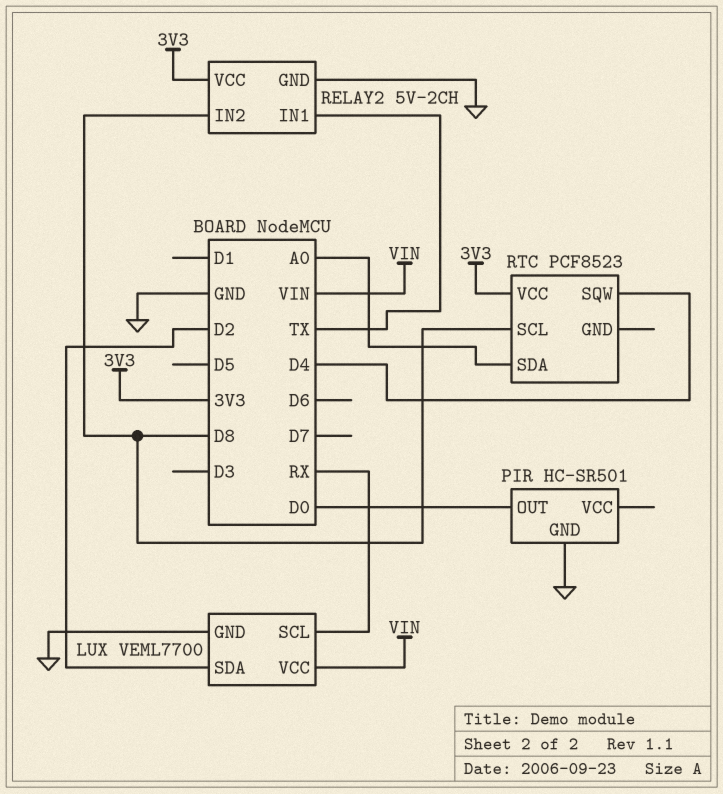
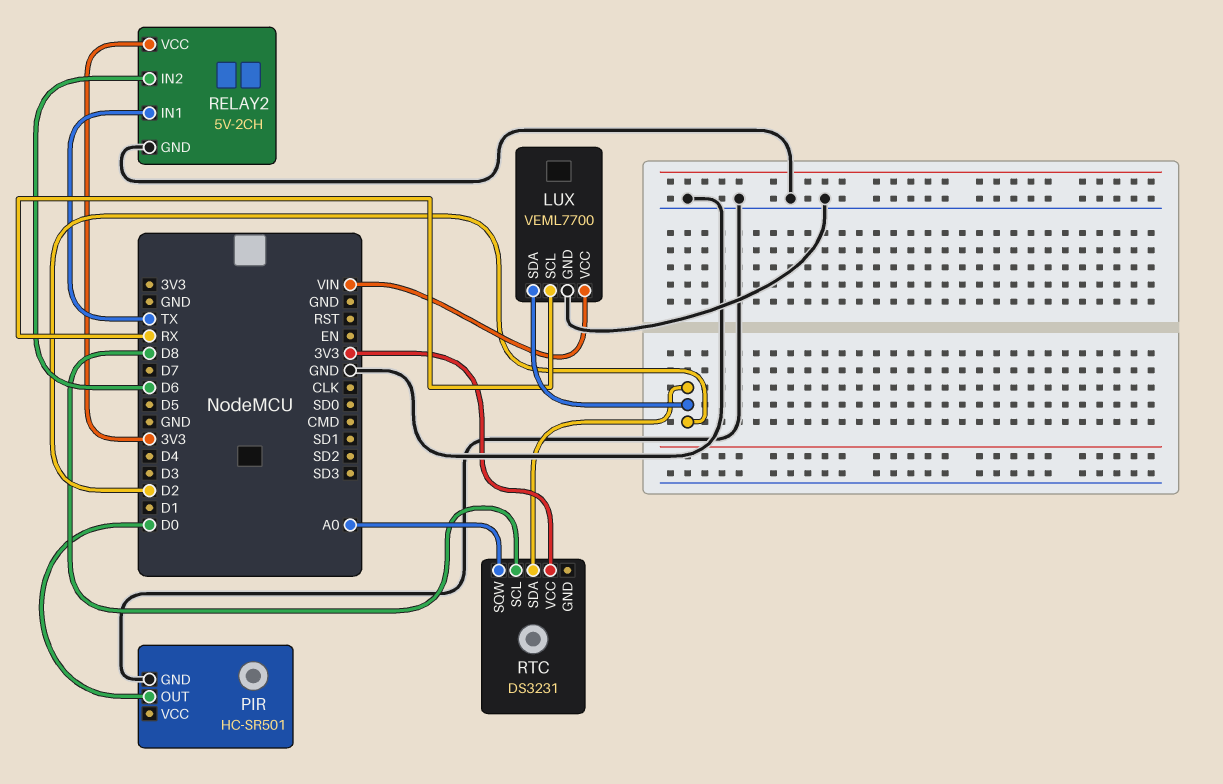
RELAY2 pin IN2: D8 -> D6
RTC: PCF8523 -> DS3231
RTC pin SDA: A0 -> D2
RTC pin SQW: D4 -> A0

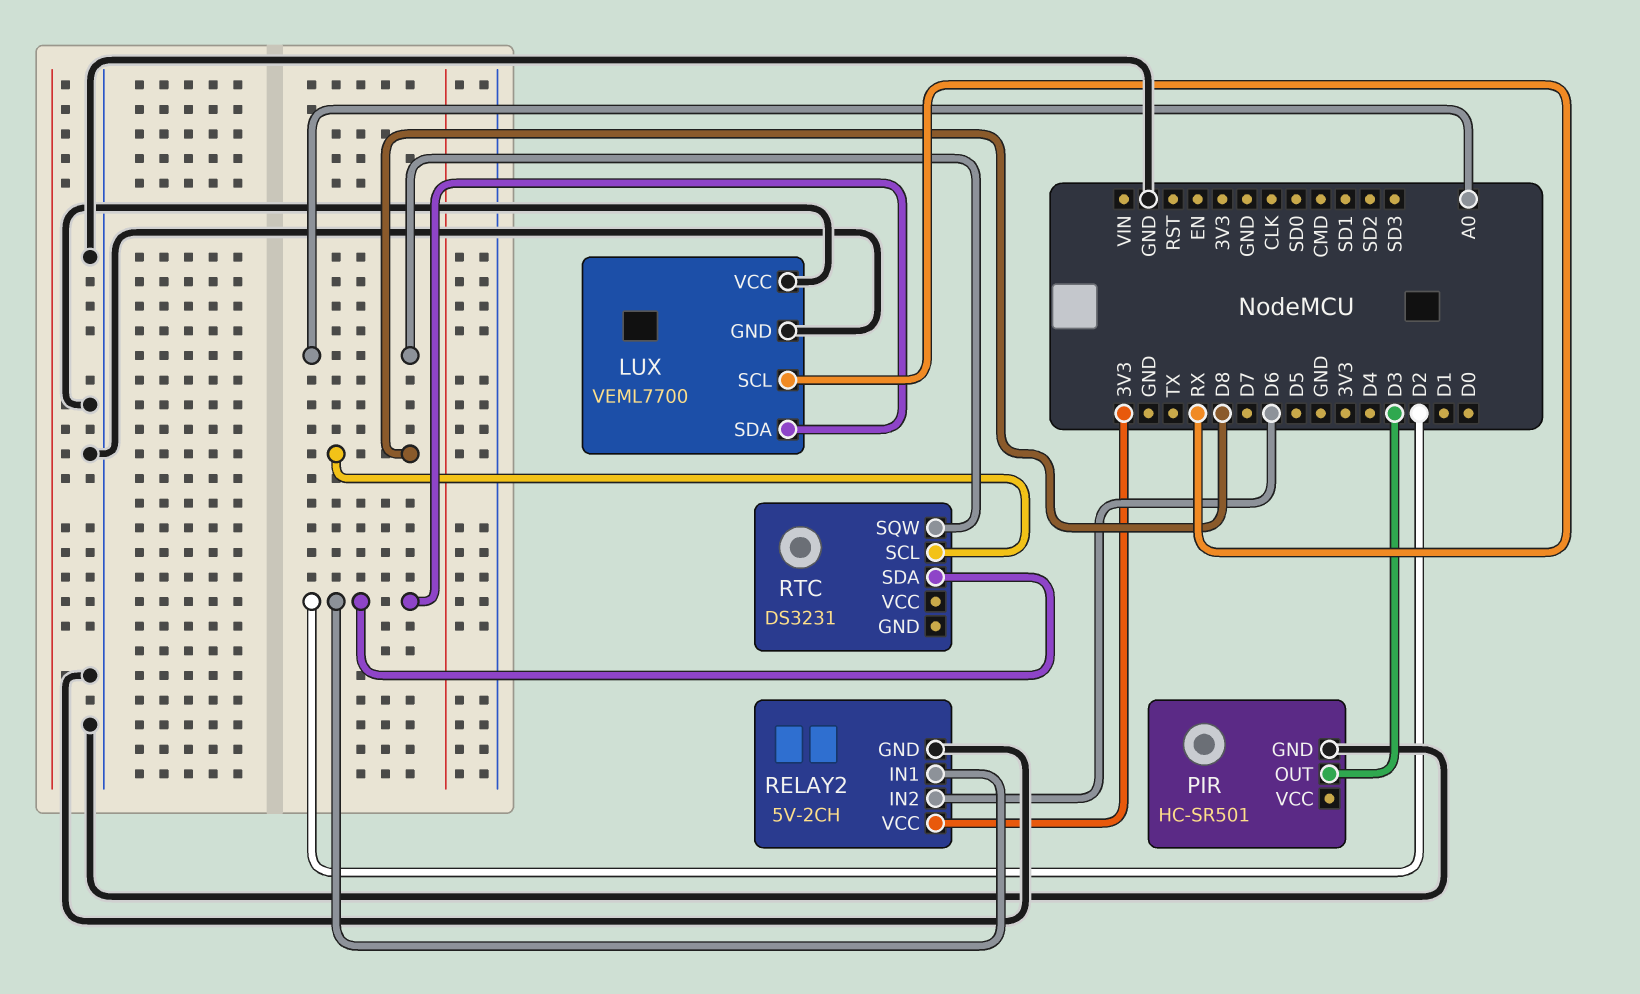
LUX pin VCC: VIN -> GND
PIR pin OUT: D0 -> D3
RELAY2 pin IN1: TX -> D2
RTC pin VCC: 3V3 -> none

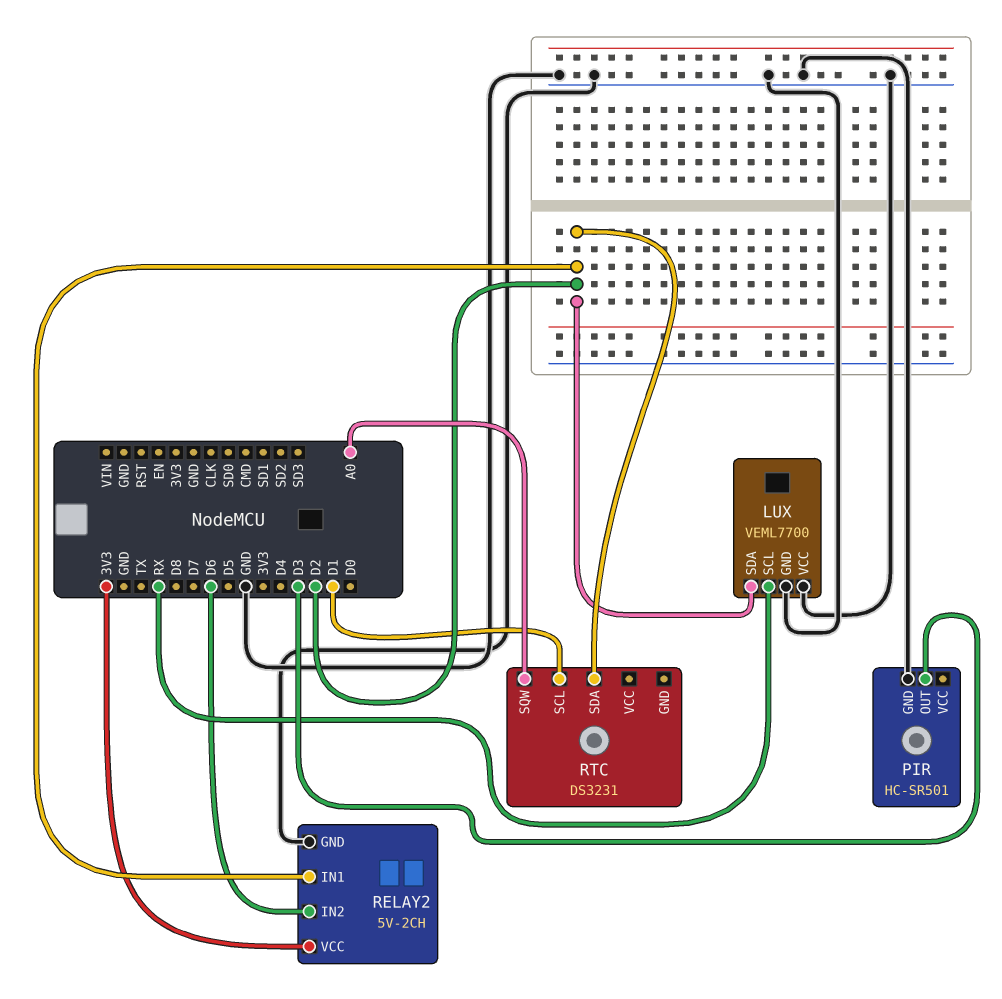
RTC pin SCL: D8 -> D1

